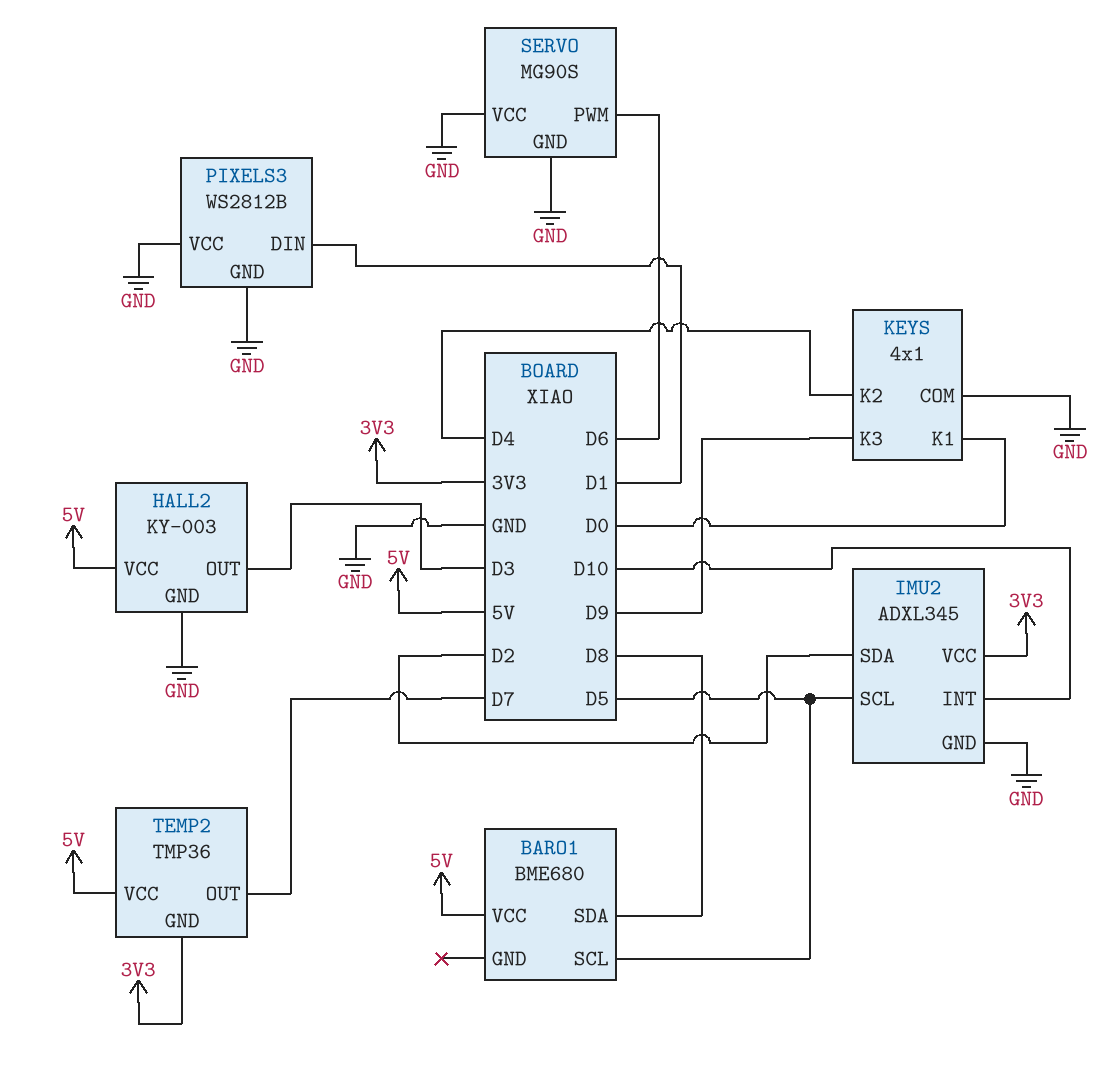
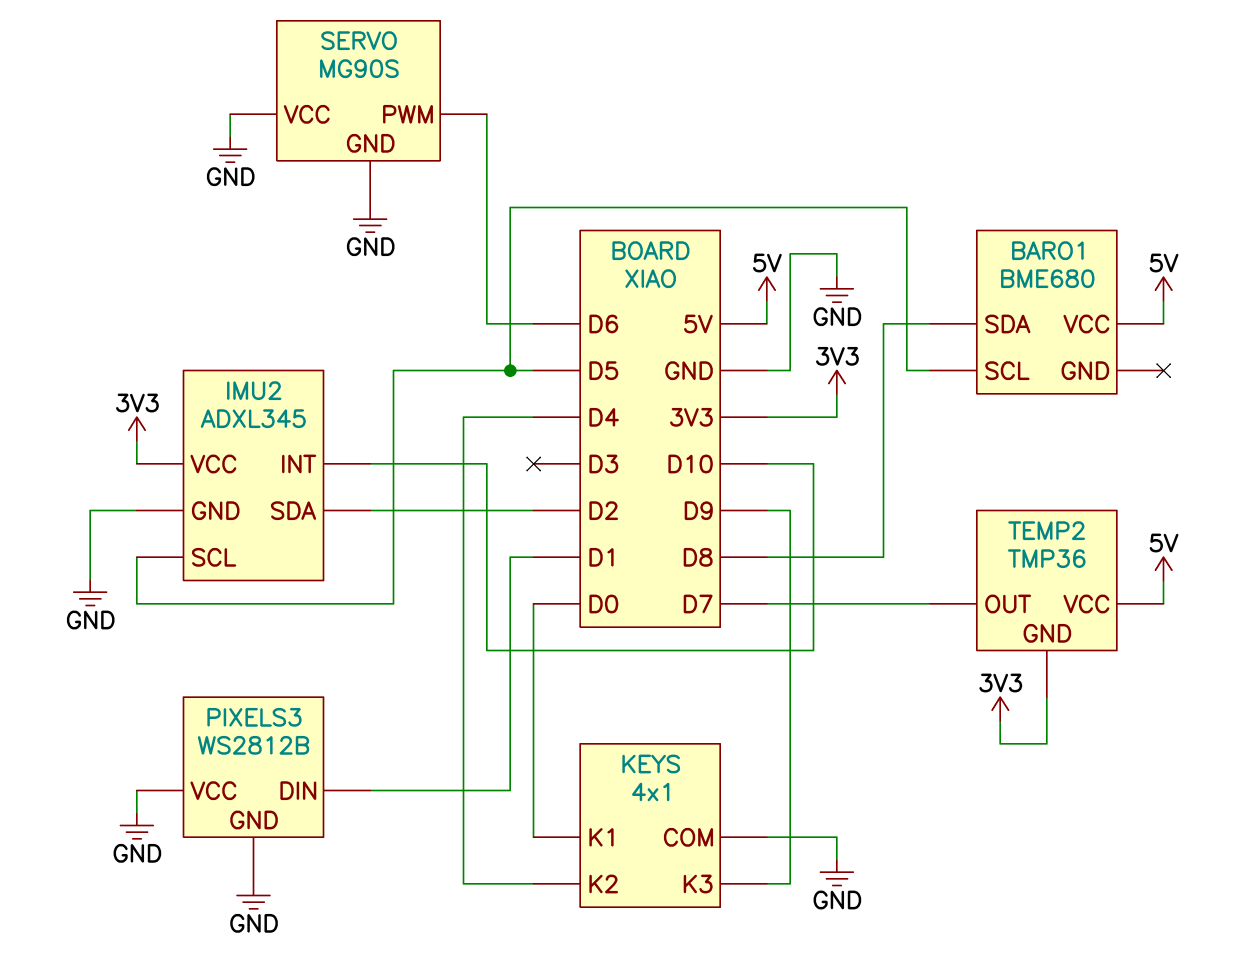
HALL2: KY-003 -> none
HALL2 pin GND: GND -> none
HALL2 pin OUT: D3 -> none
HALL2 pin VCC: 5V -> none

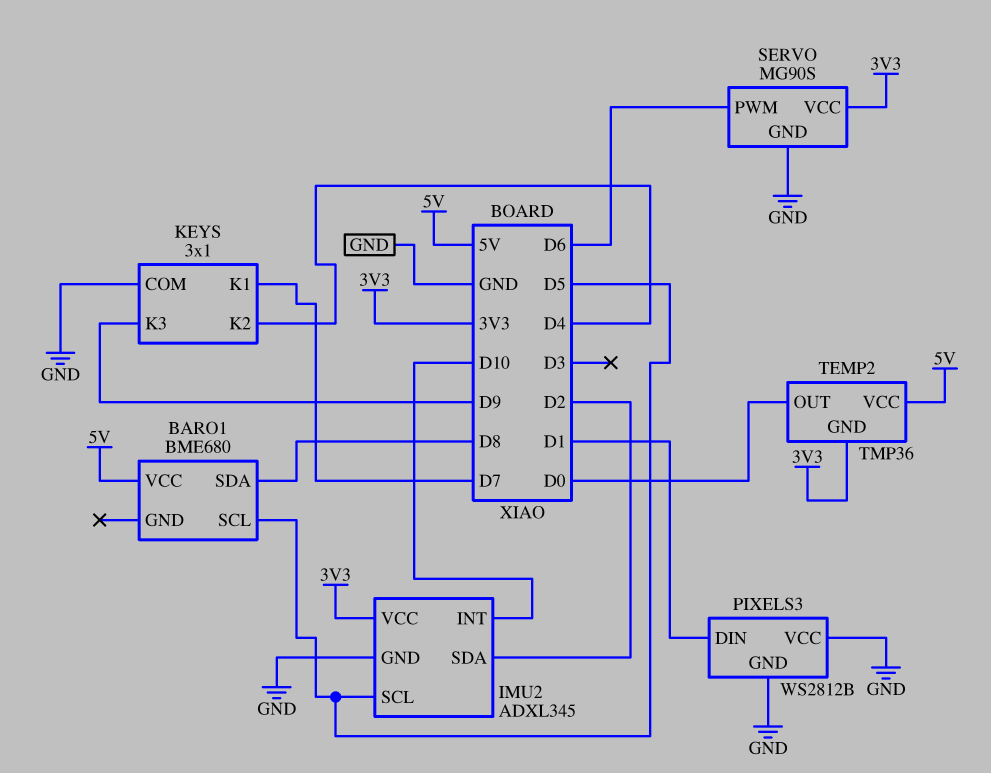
KEYS: 4x1 -> 3x1
KEYS pin K1: D0 -> D7
SERVO pin VCC: GND -> 3V3
TEMP2 pin OUT: D7 -> D0

